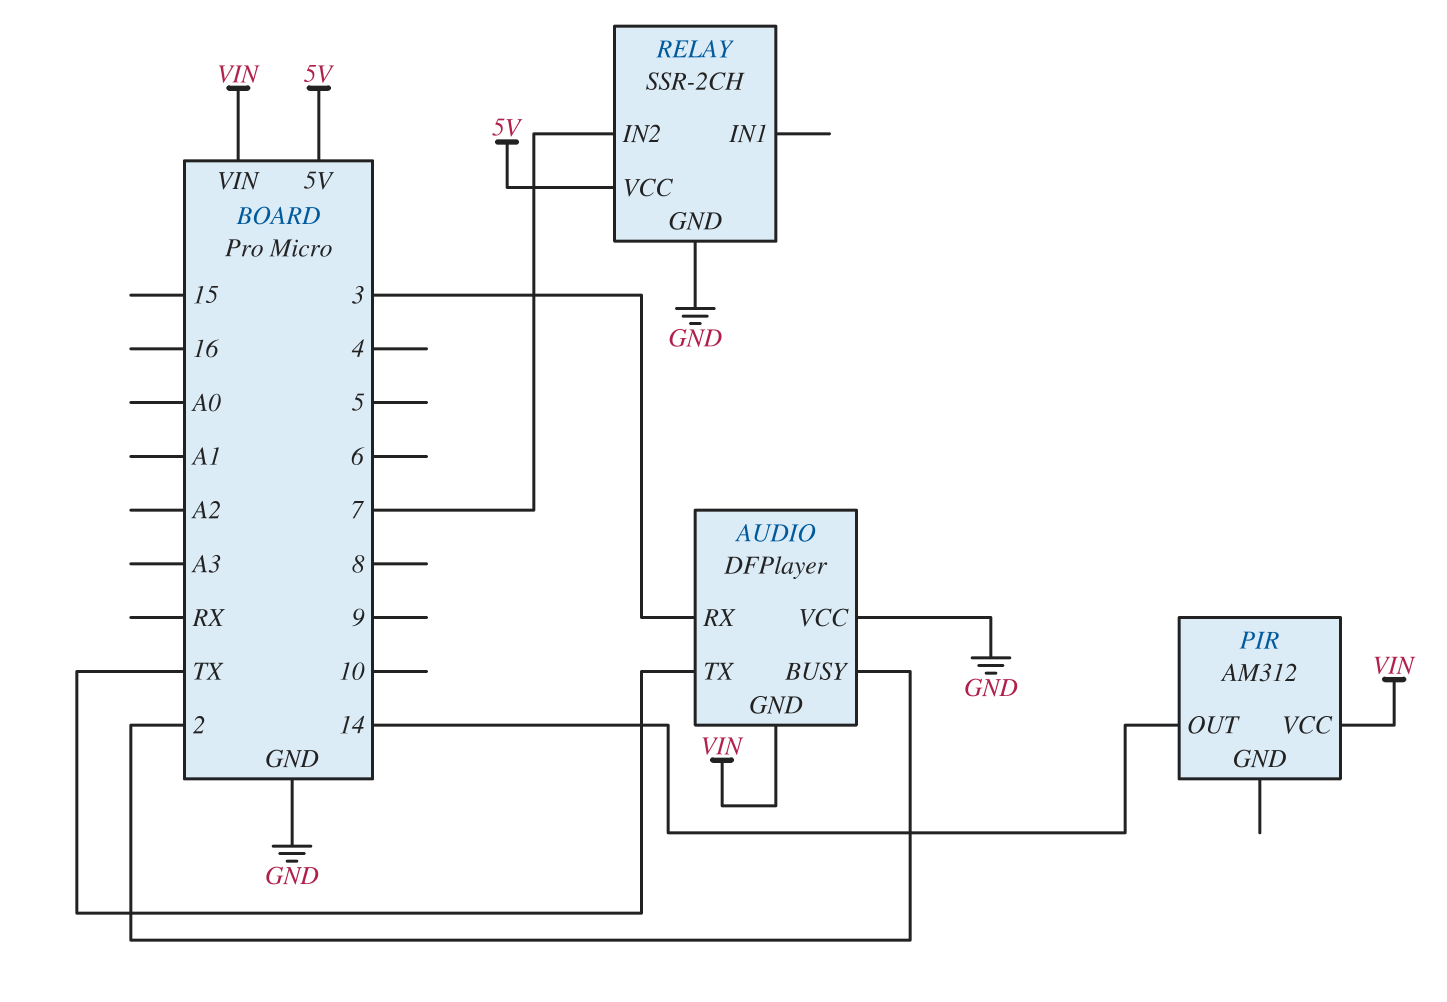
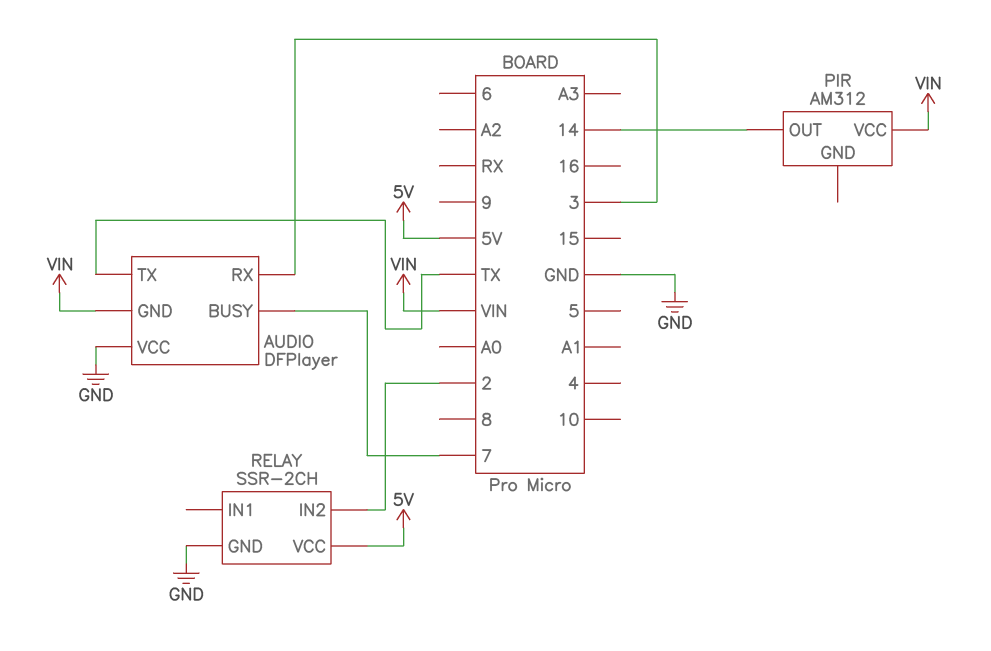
AUDIO pin BUSY: 2 -> 7
RELAY pin IN2: 7 -> 2

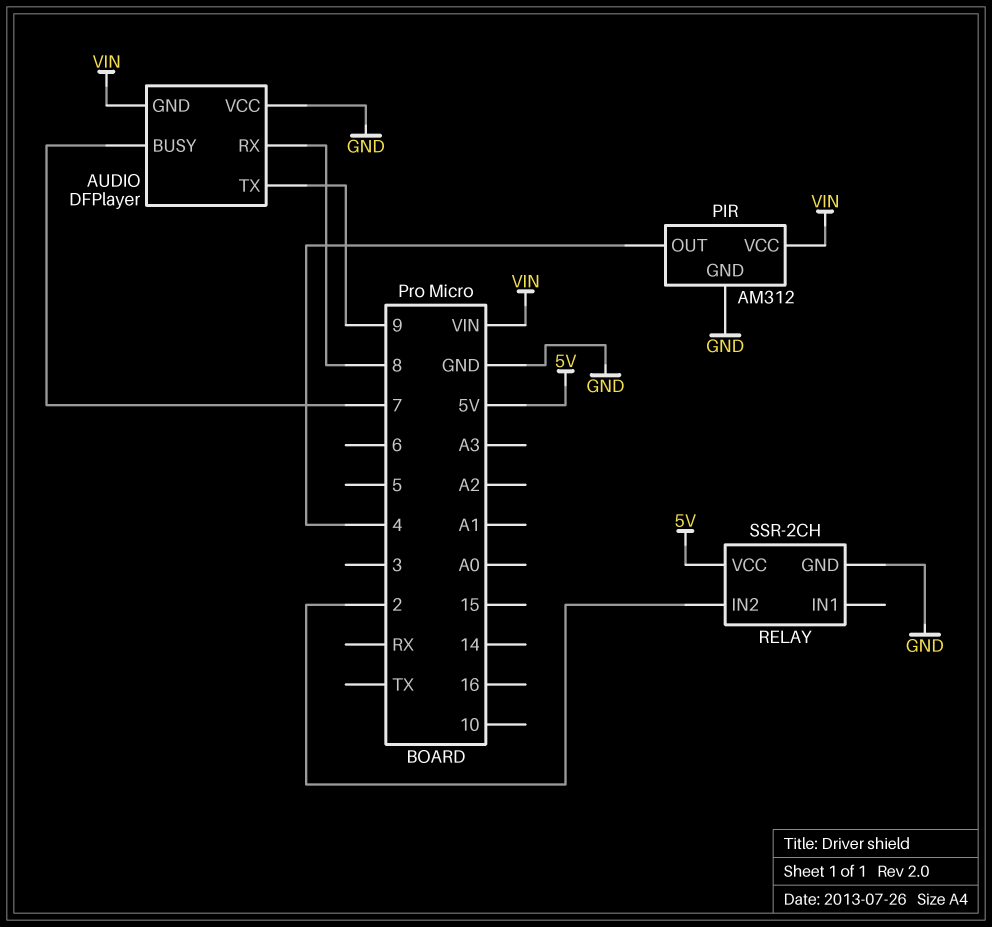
AUDIO pin RX: 3 -> 8
AUDIO pin TX: TX -> 9
PIR pin GND: none -> GND
PIR pin OUT: 14 -> 4

